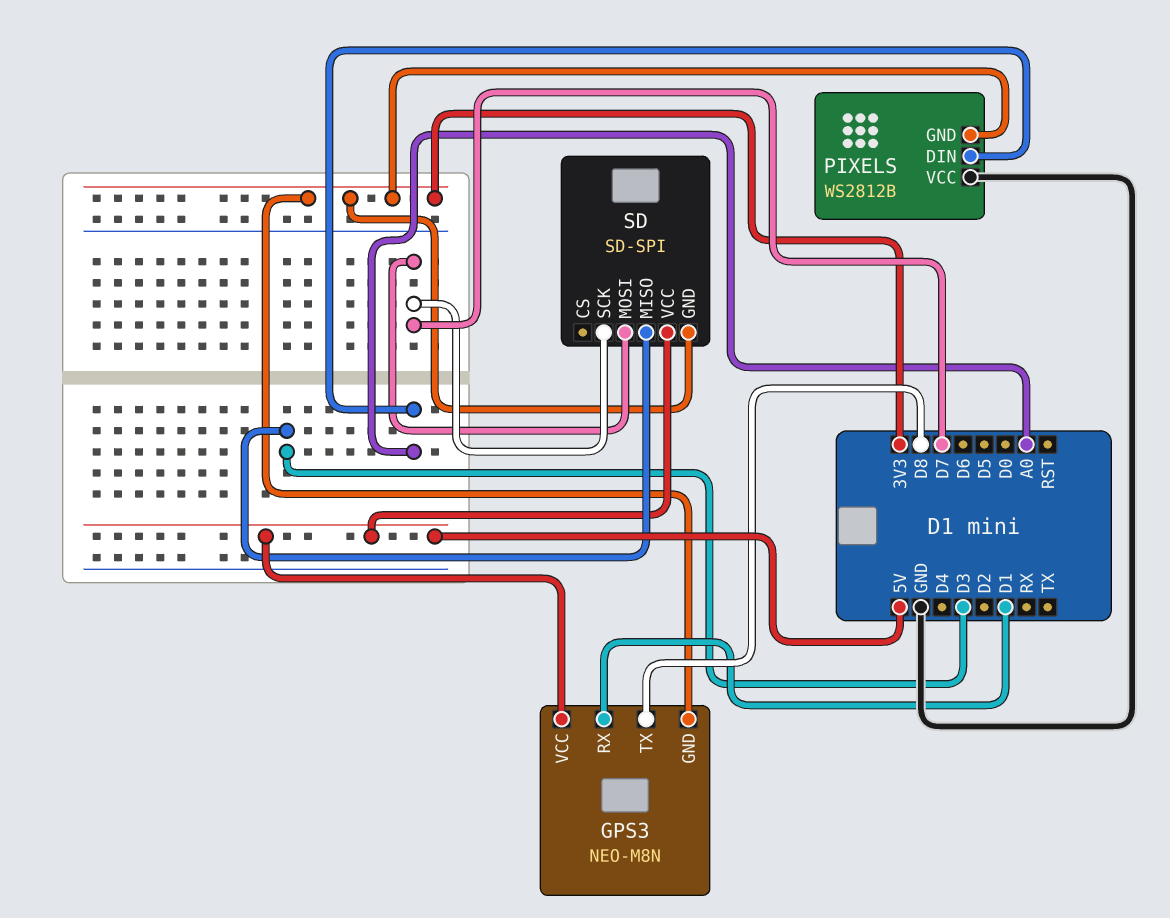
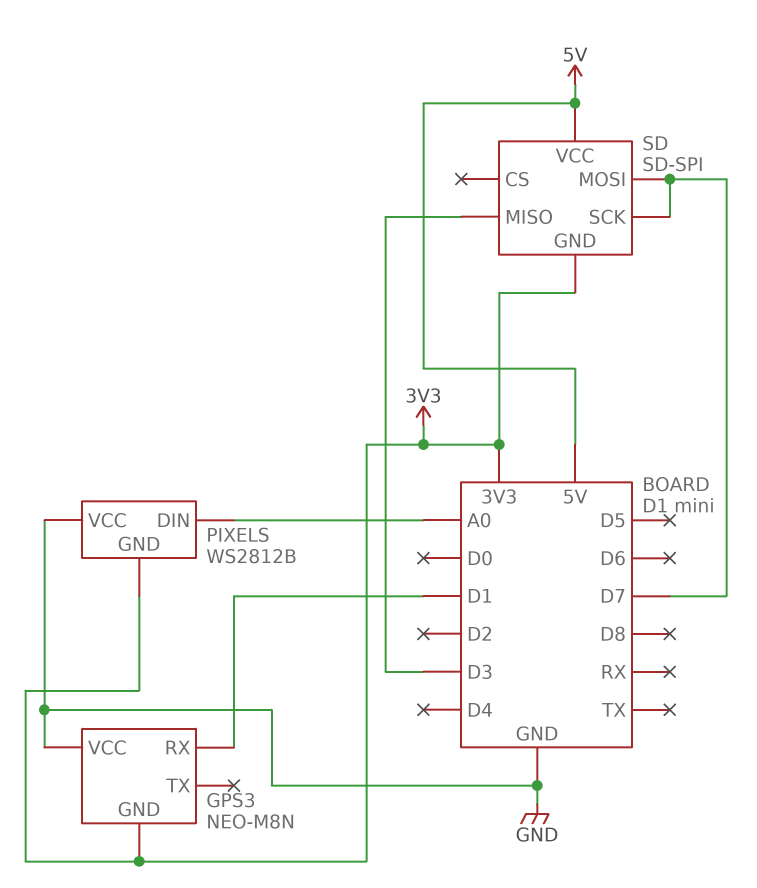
GPS3 pin TX: D8 -> none
GPS3 pin VCC: 5V -> GND

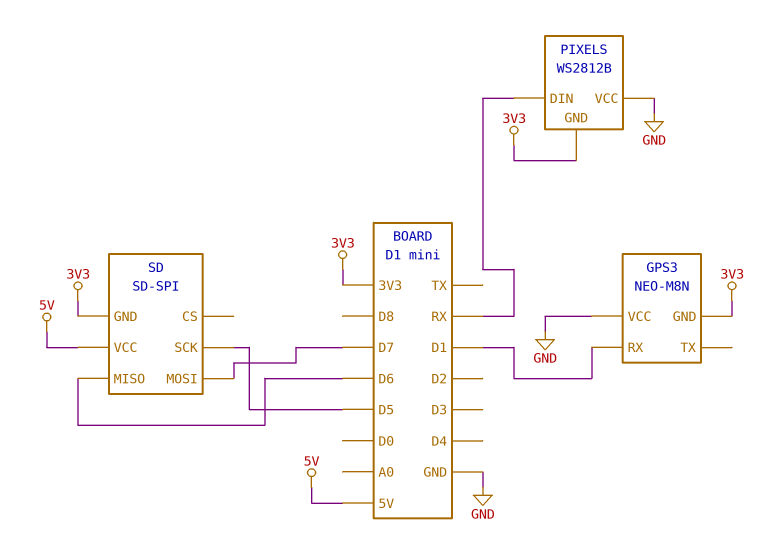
PIXELS pin DIN: A0 -> RX
SD pin MISO: D3 -> D6
SD pin SCK: D7 -> D5

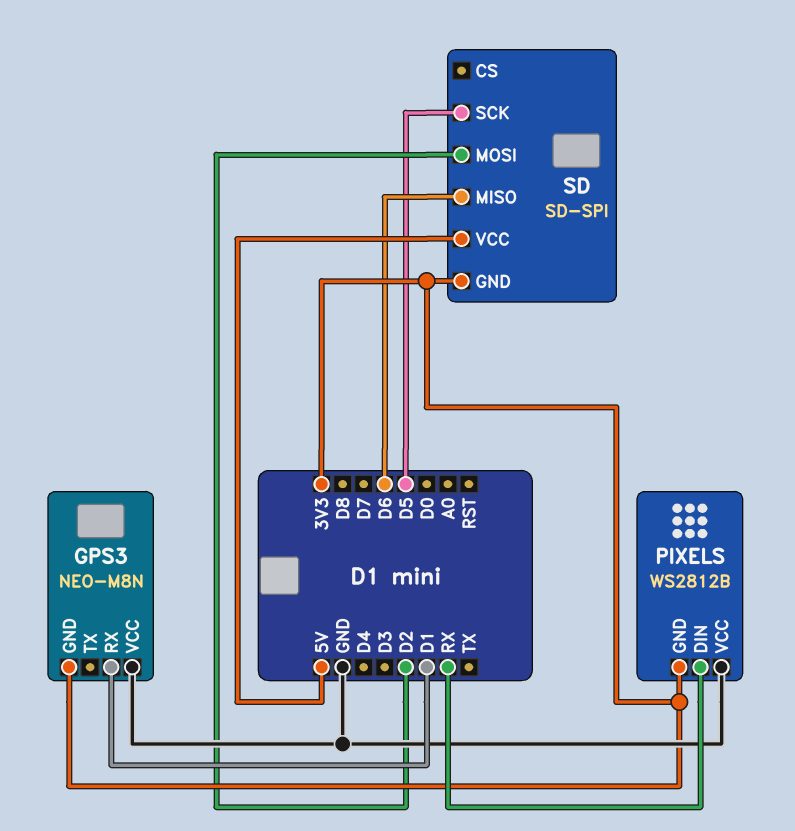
SD pin MOSI: D7 -> D2

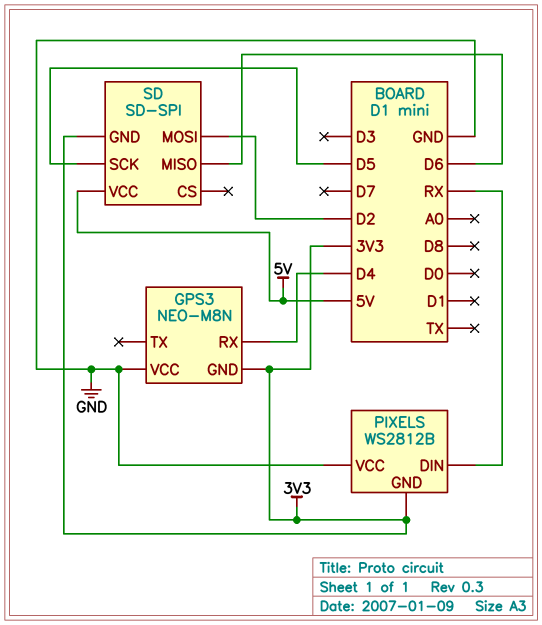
GPS3 pin RX: D1 -> D4

